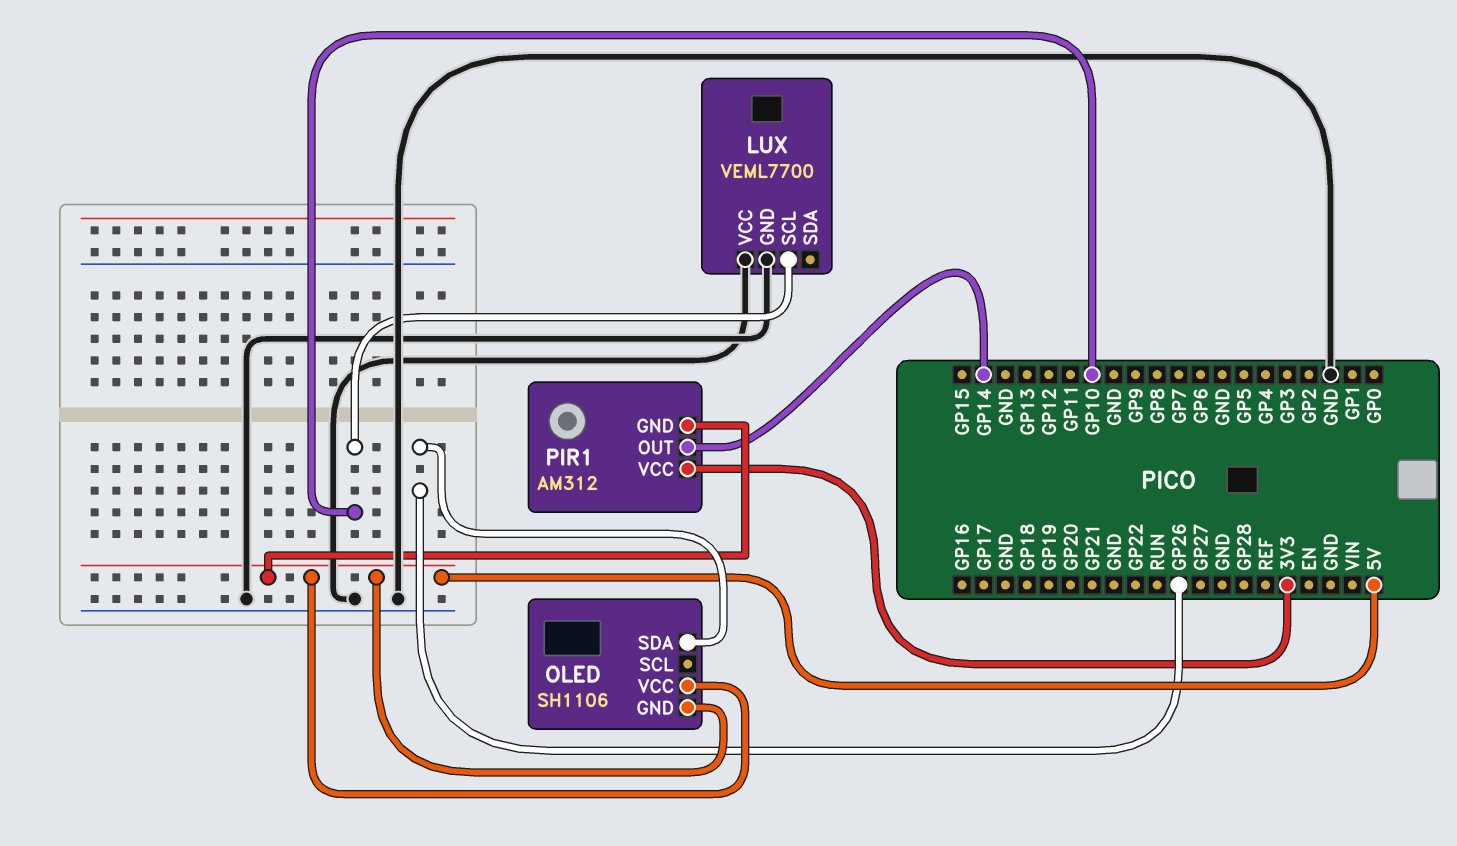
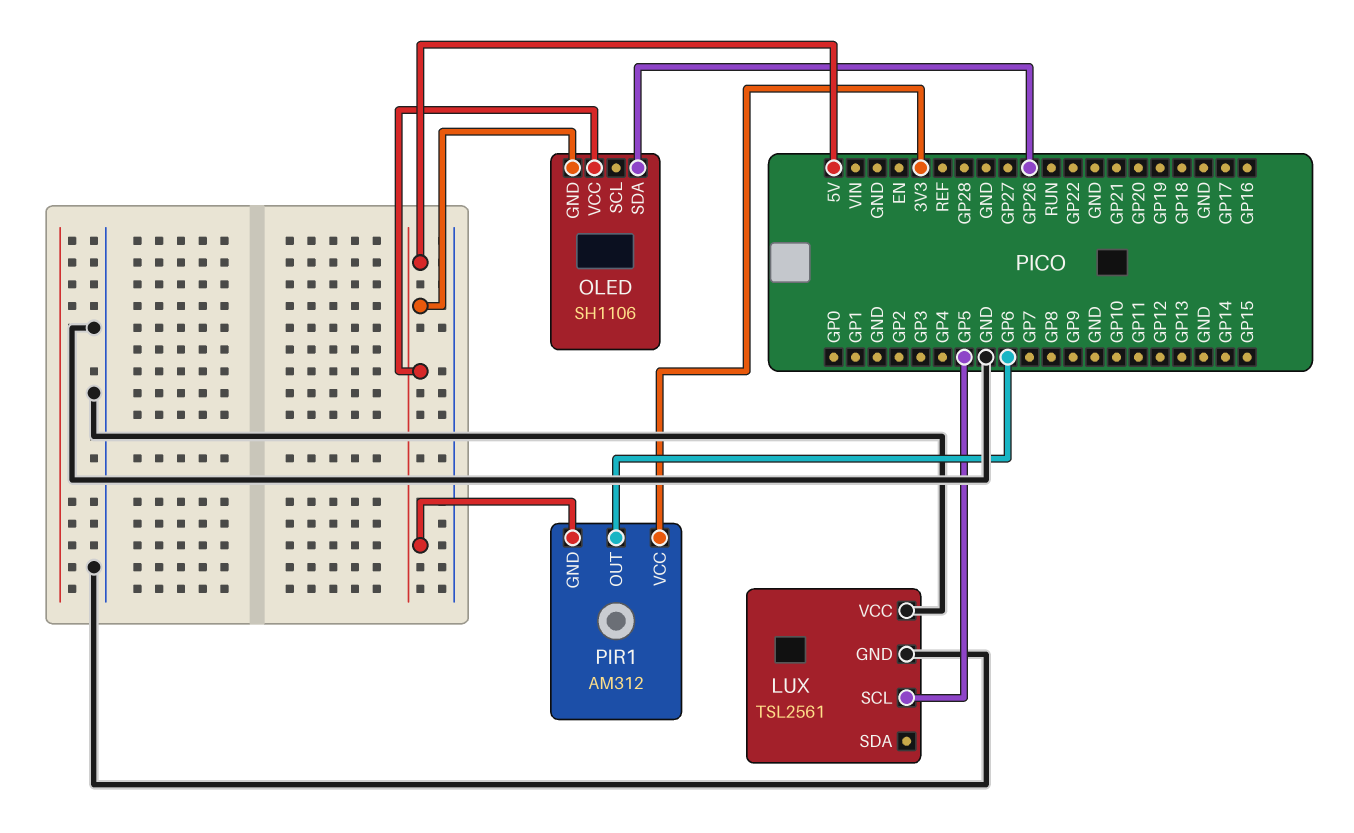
LUX: VEML7700 -> TSL2561
LUX pin SCL: GP10 -> GP5
PIR1 pin OUT: GP14 -> GP6

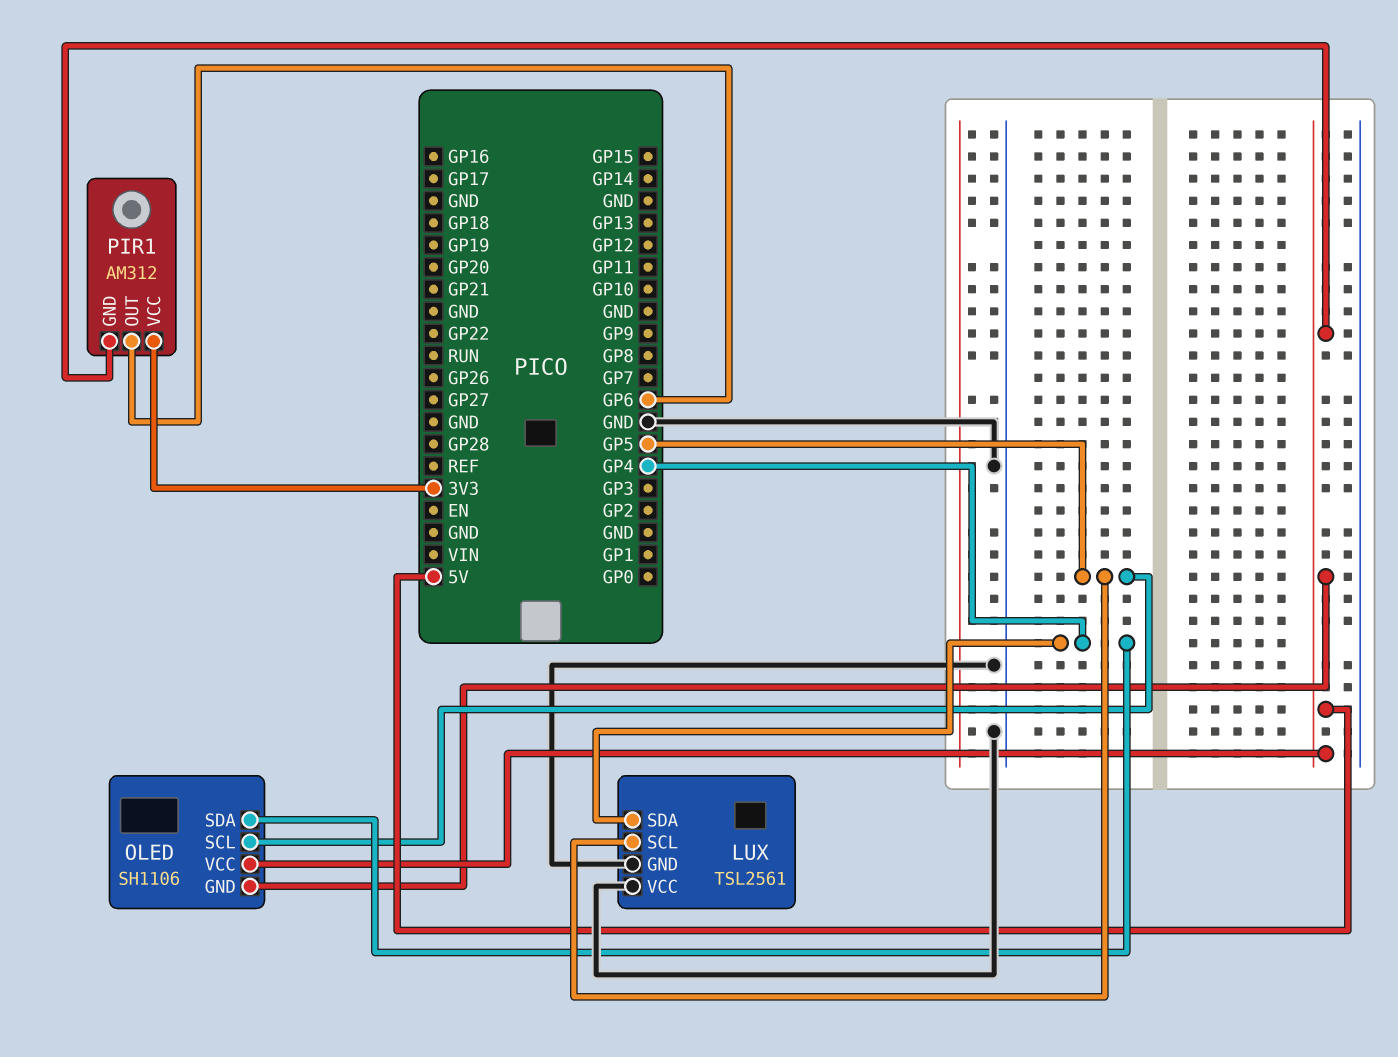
LUX pin SDA: none -> GP4
OLED pin SCL: none -> GP5
OLED pin SDA: GP26 -> GP4

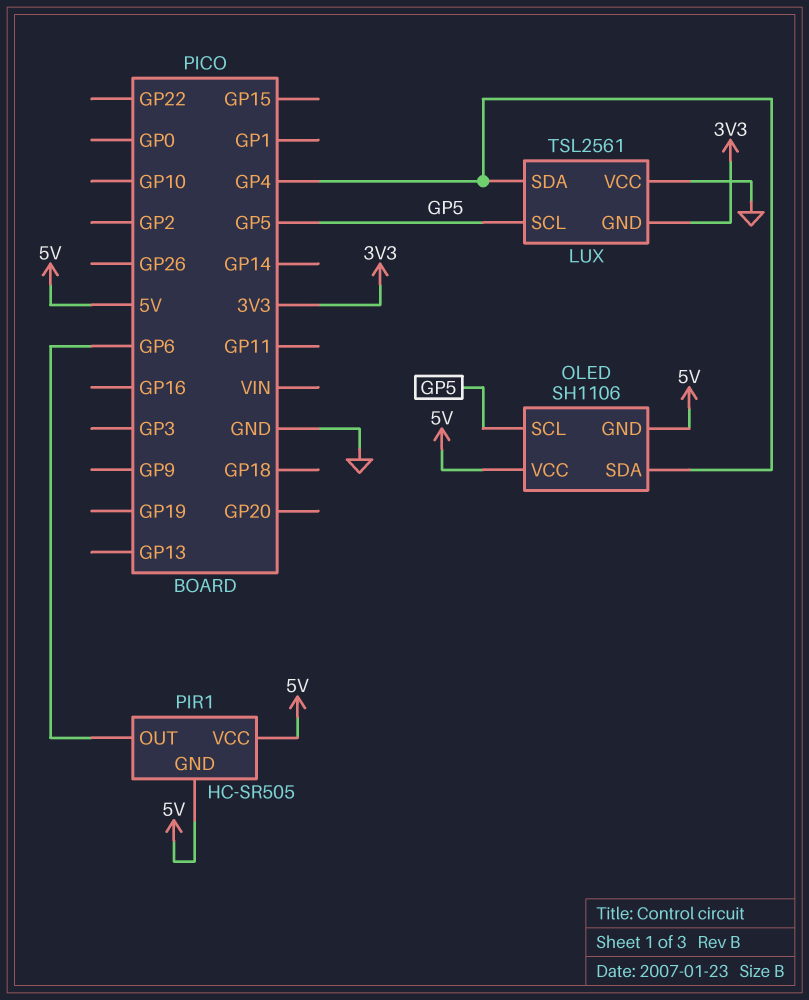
LUX pin GND: GND -> 3V3
PIR1: AM312 -> HC-SR505
PIR1 pin VCC: 3V3 -> 5V

